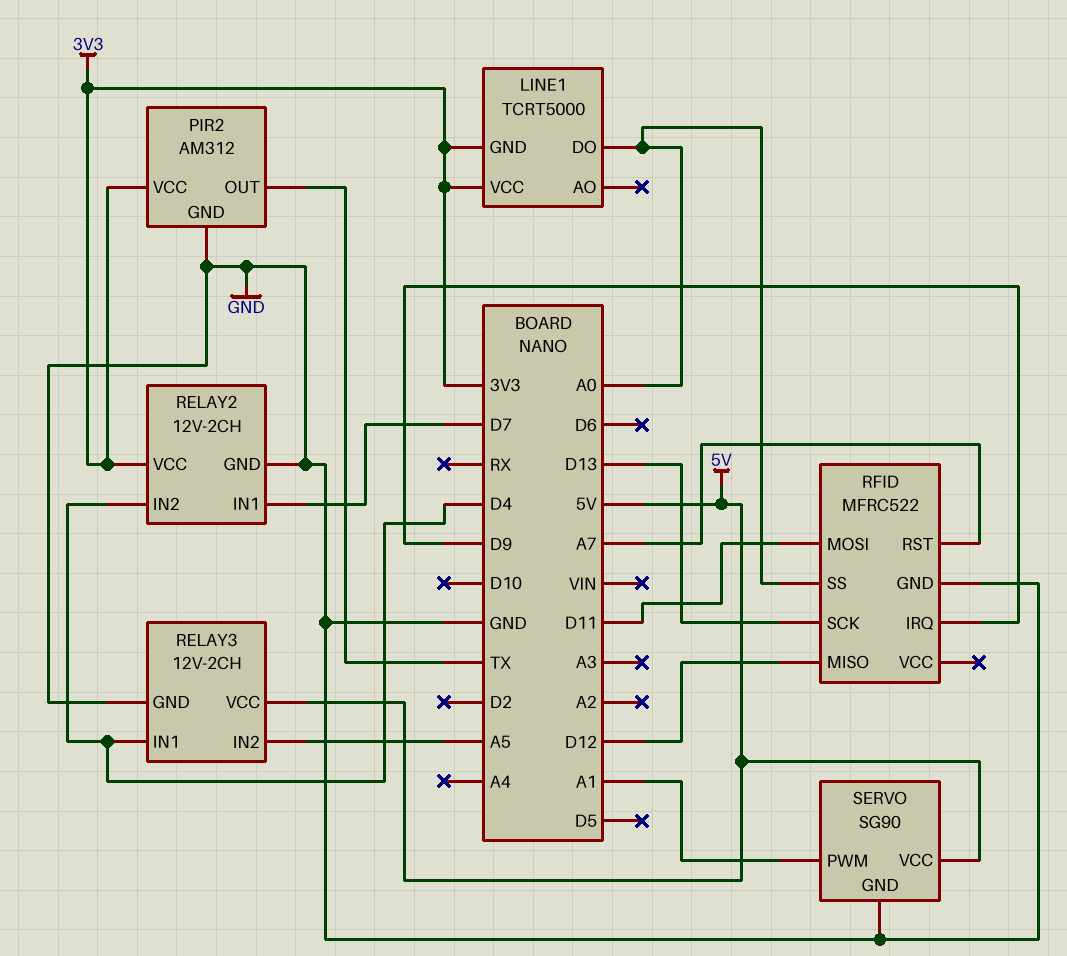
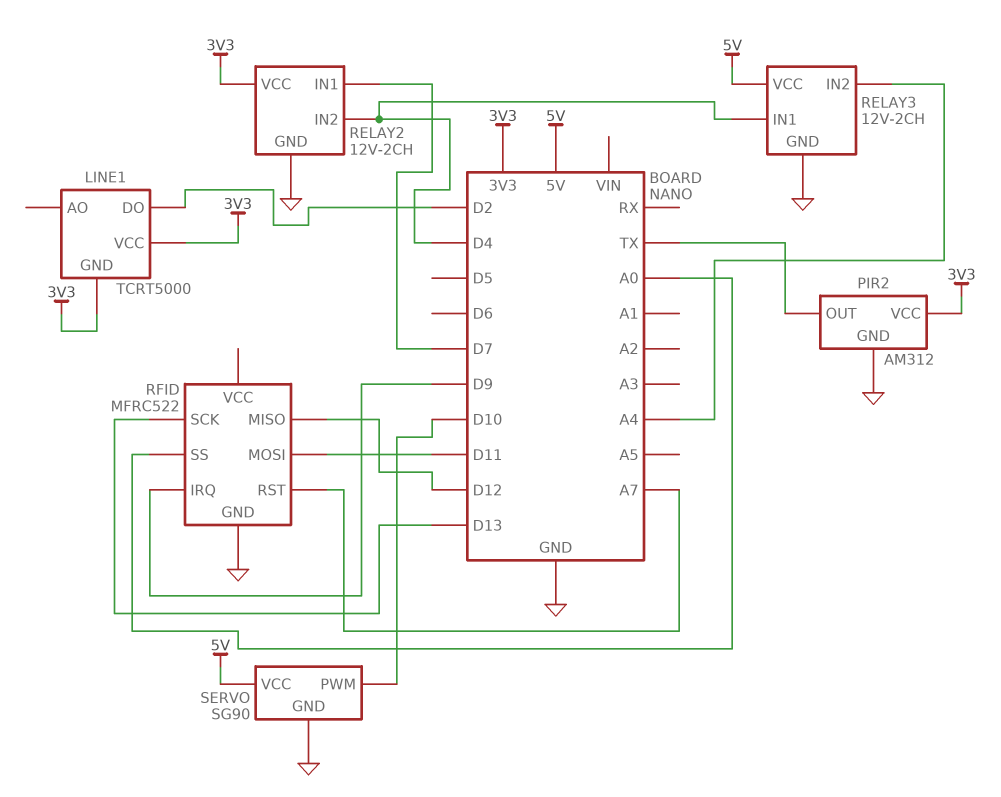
LINE1 pin DO: A0 -> D2
RELAY3 pin IN2: A5 -> A4
SERVO pin PWM: A1 -> D10

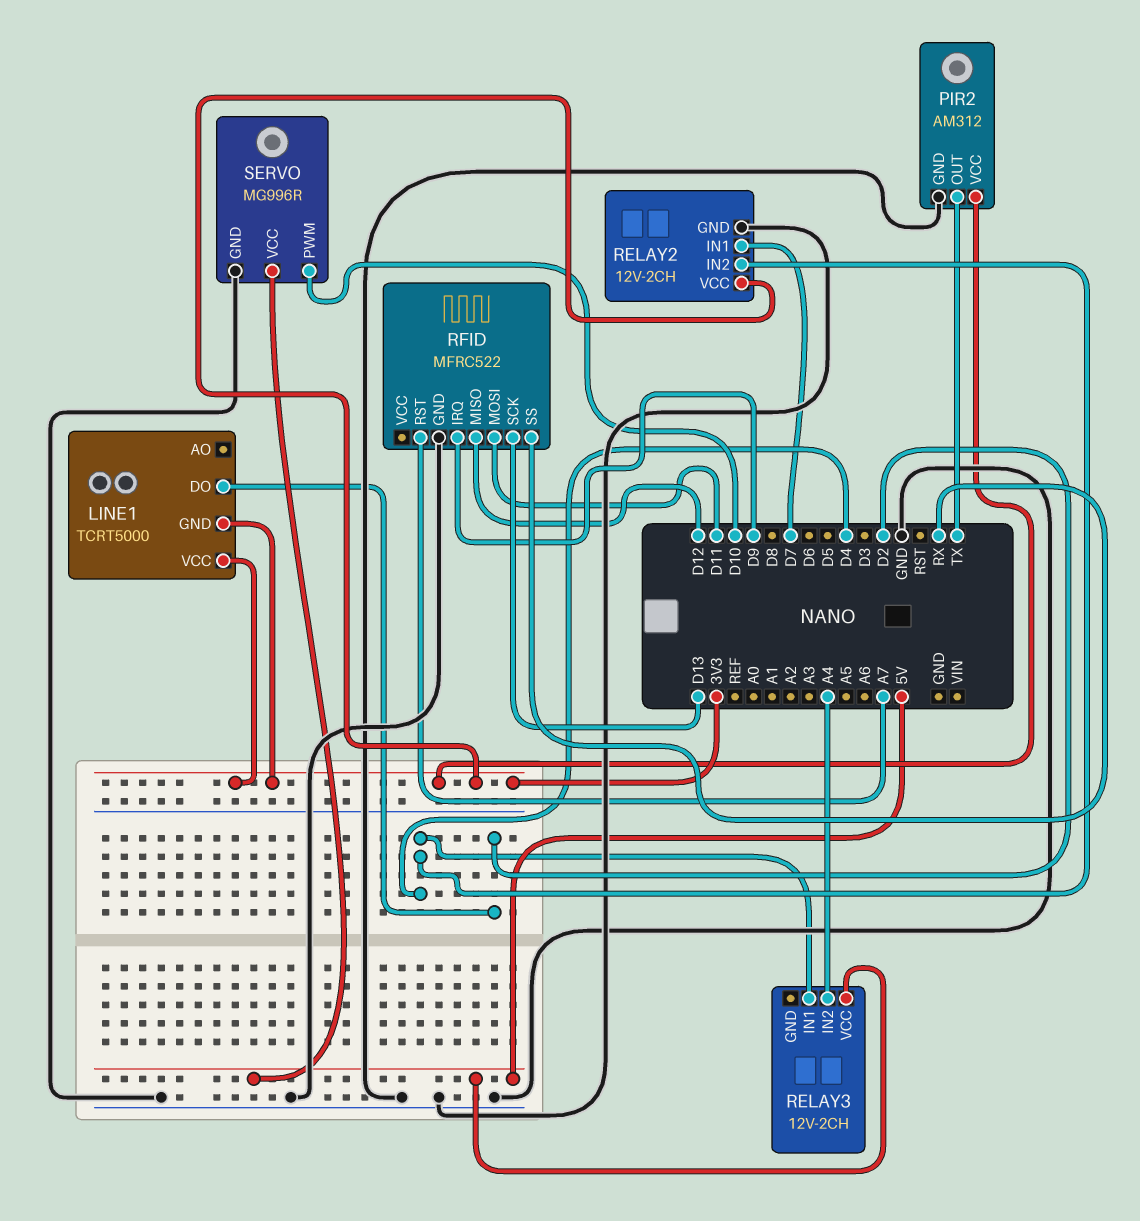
RELAY3 pin GND: GND -> none
RFID pin SS: A0 -> RX
SERVO: SG90 -> MG996R

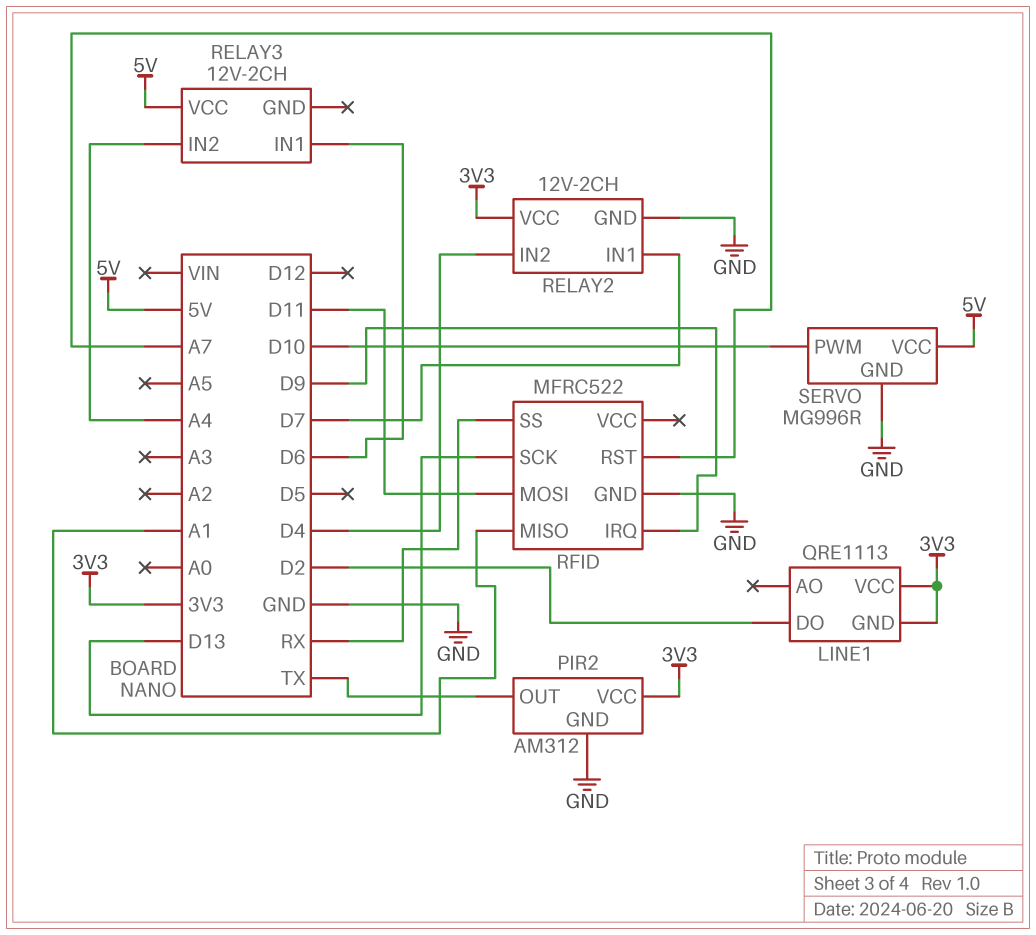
LINE1: TCRT5000 -> QRE1113
RELAY3 pin IN1: D4 -> D6
RFID pin MISO: D12 -> A1

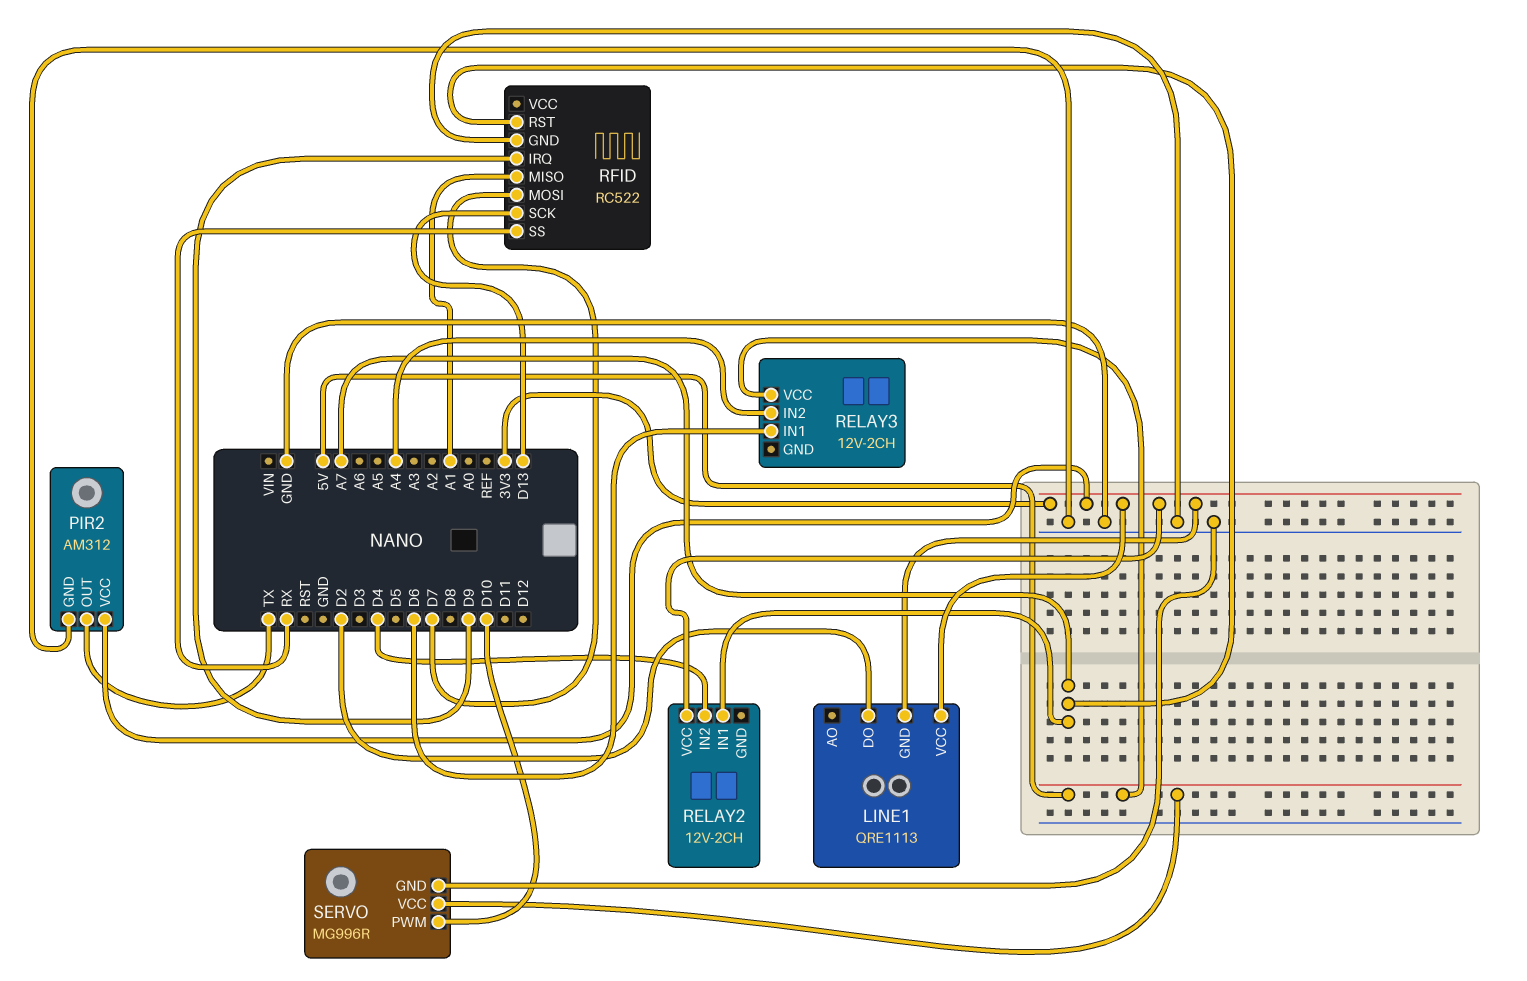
RELAY2 pin GND: GND -> none
RELAY2 pin IN1: D7 -> A7
RFID: MFRC522 -> RC522
RFID pin MOSI: D11 -> D7

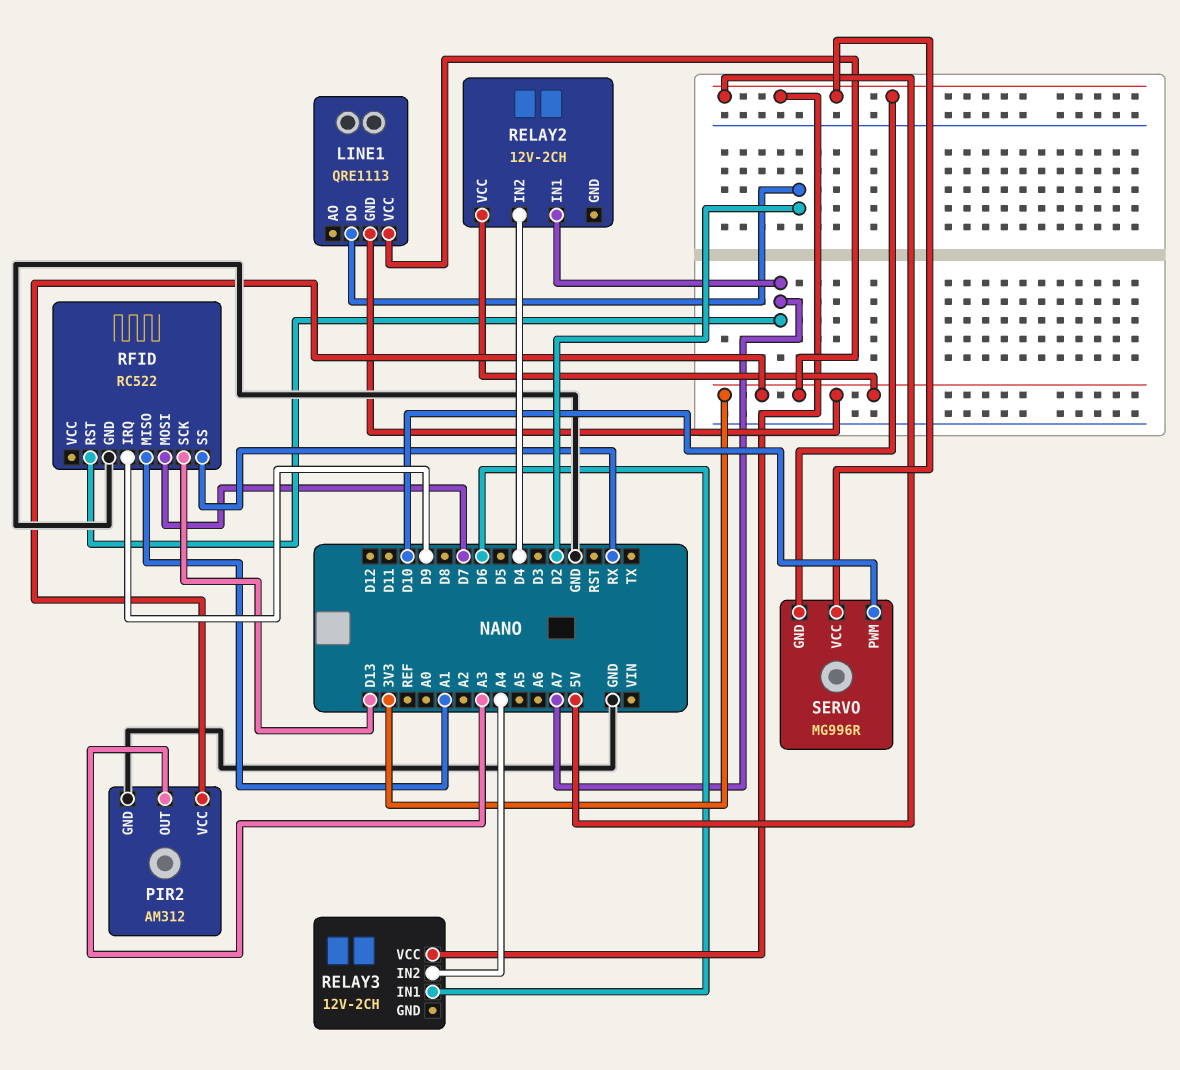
PIR2 pin OUT: TX -> A3
SERVO pin GND: GND -> 5V

